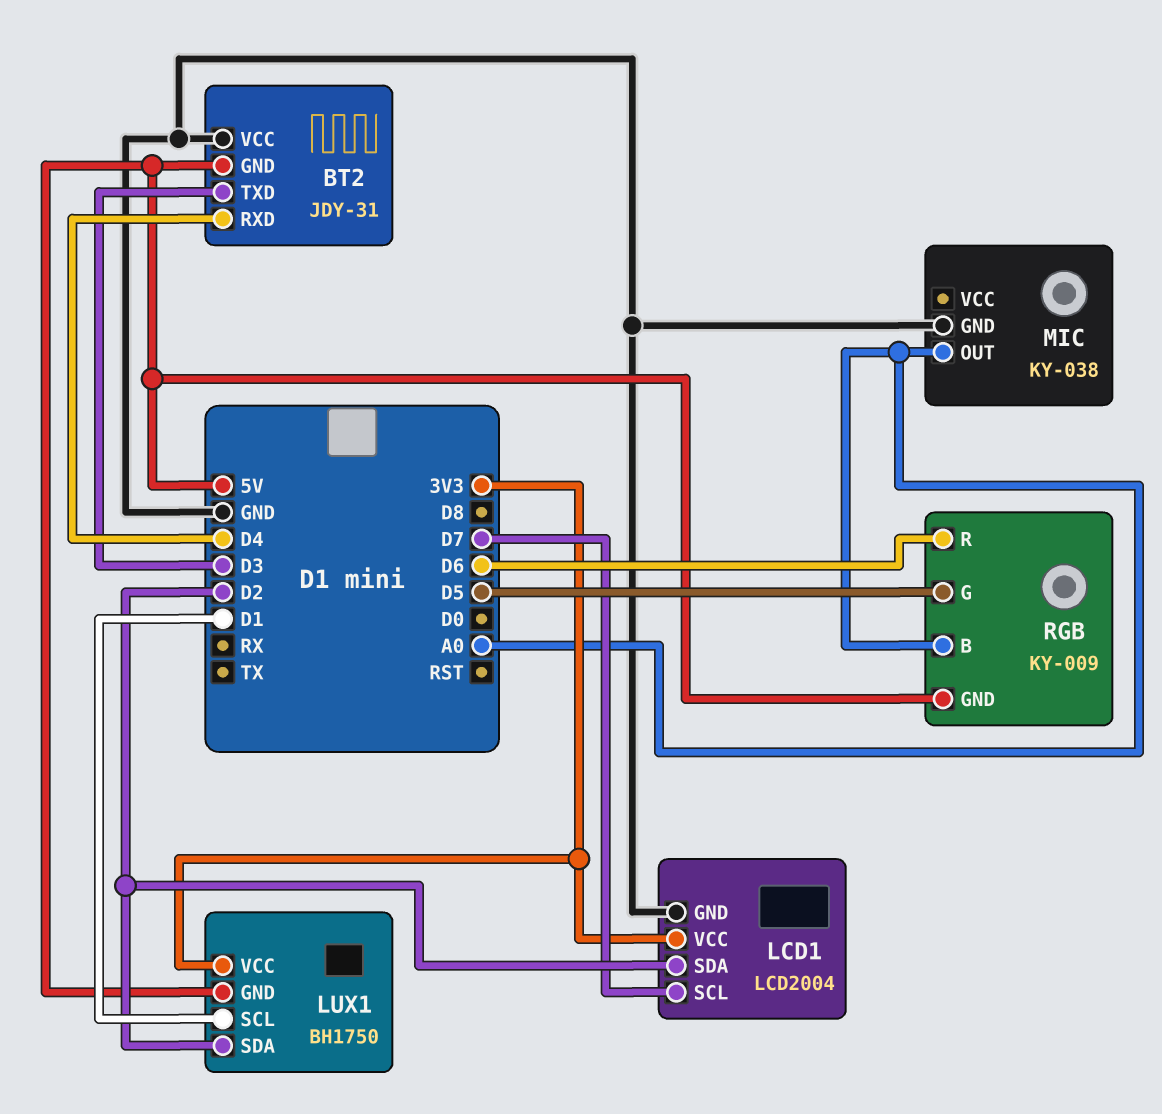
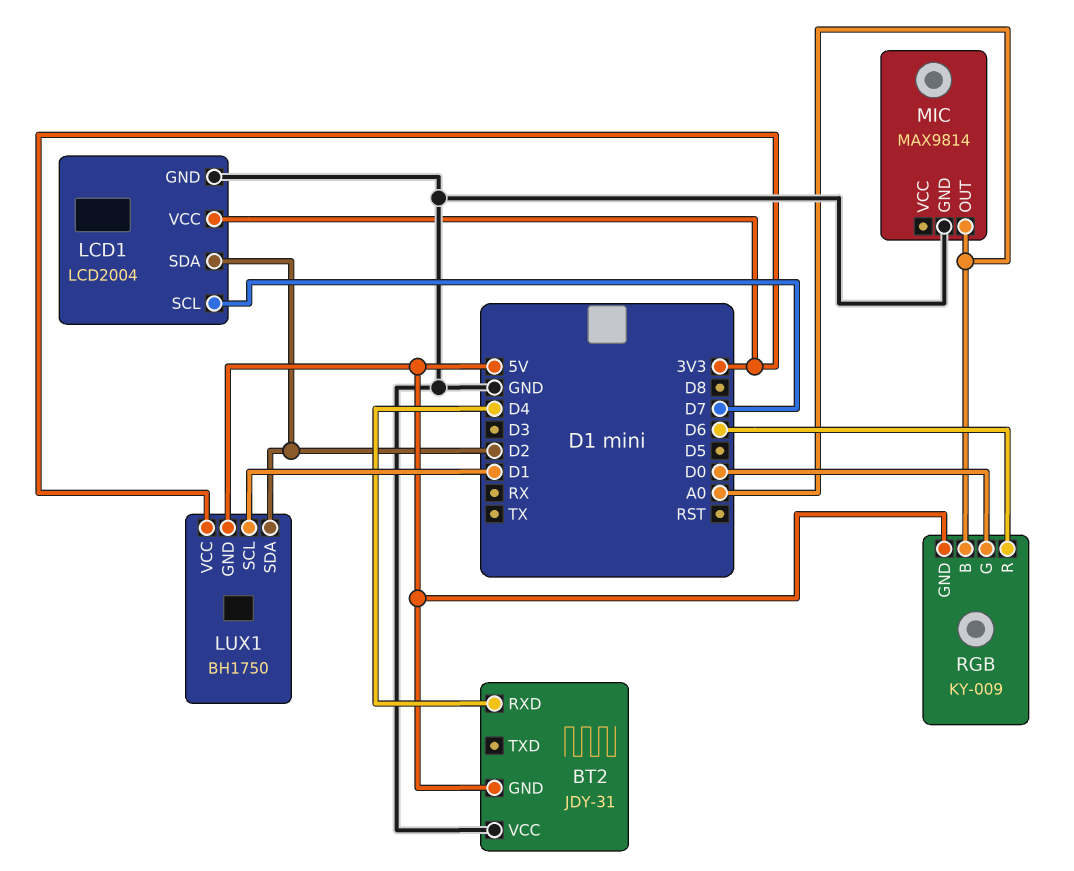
BT2 pin TXD: D3 -> none
MIC: KY-038 -> MAX9814
RGB pin G: D5 -> D0

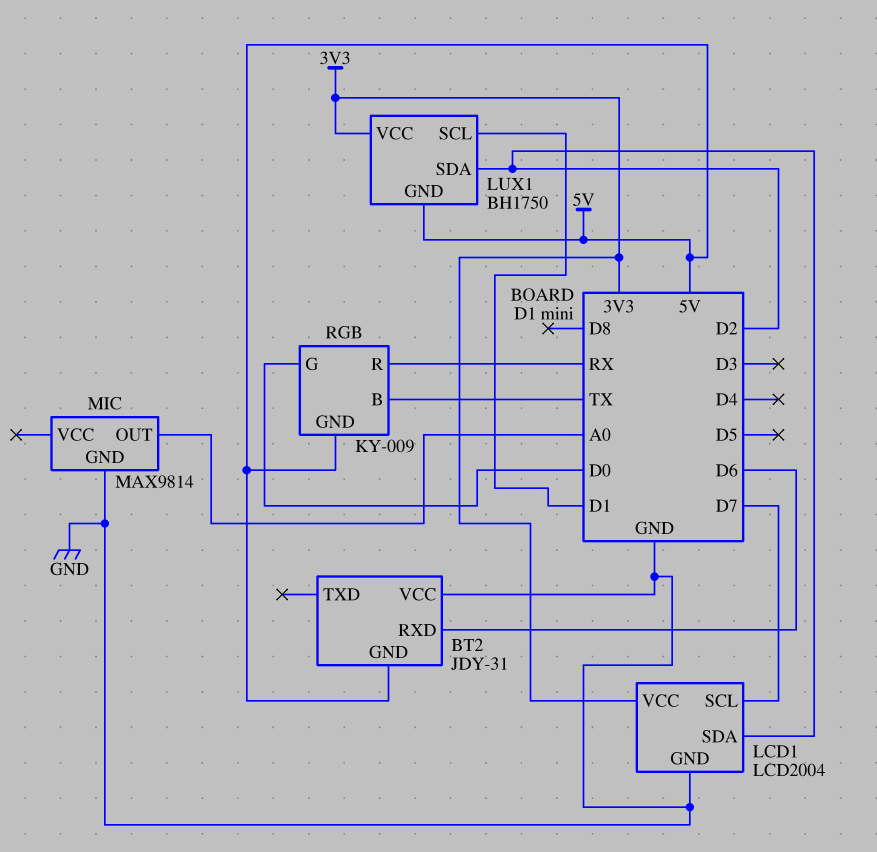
BT2 pin RXD: D4 -> D6
RGB pin B: A0 -> TX
RGB pin R: D6 -> RX

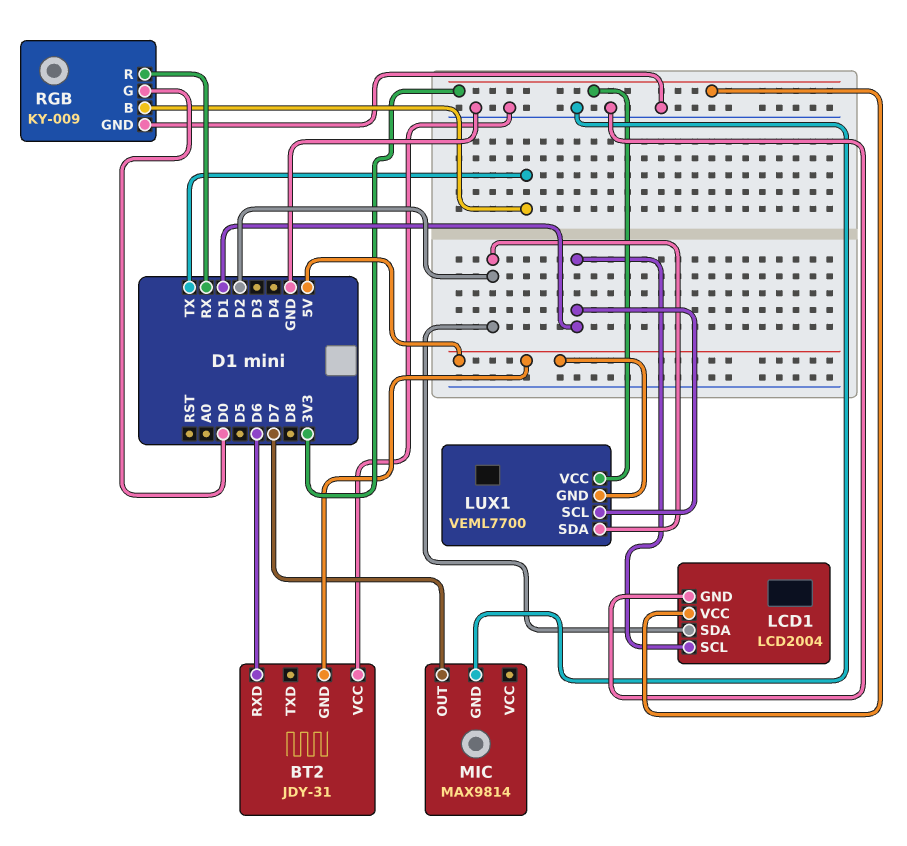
LCD1 pin SCL: D7 -> D1
LUX1: BH1750 -> VEML7700
MIC pin OUT: A0 -> D7
RGB pin GND: 5V -> GND

